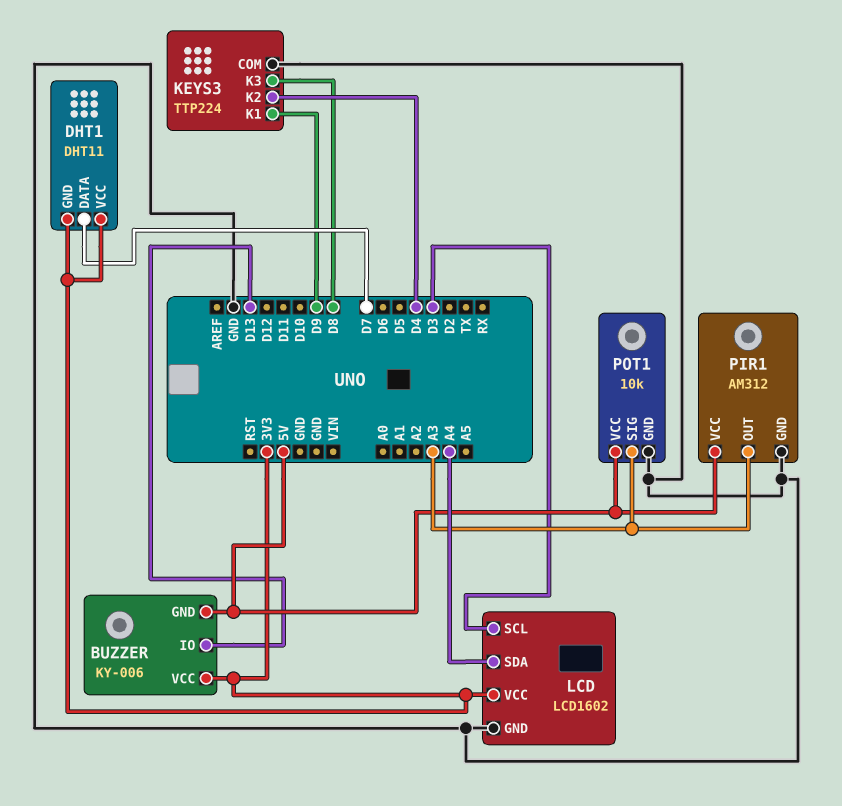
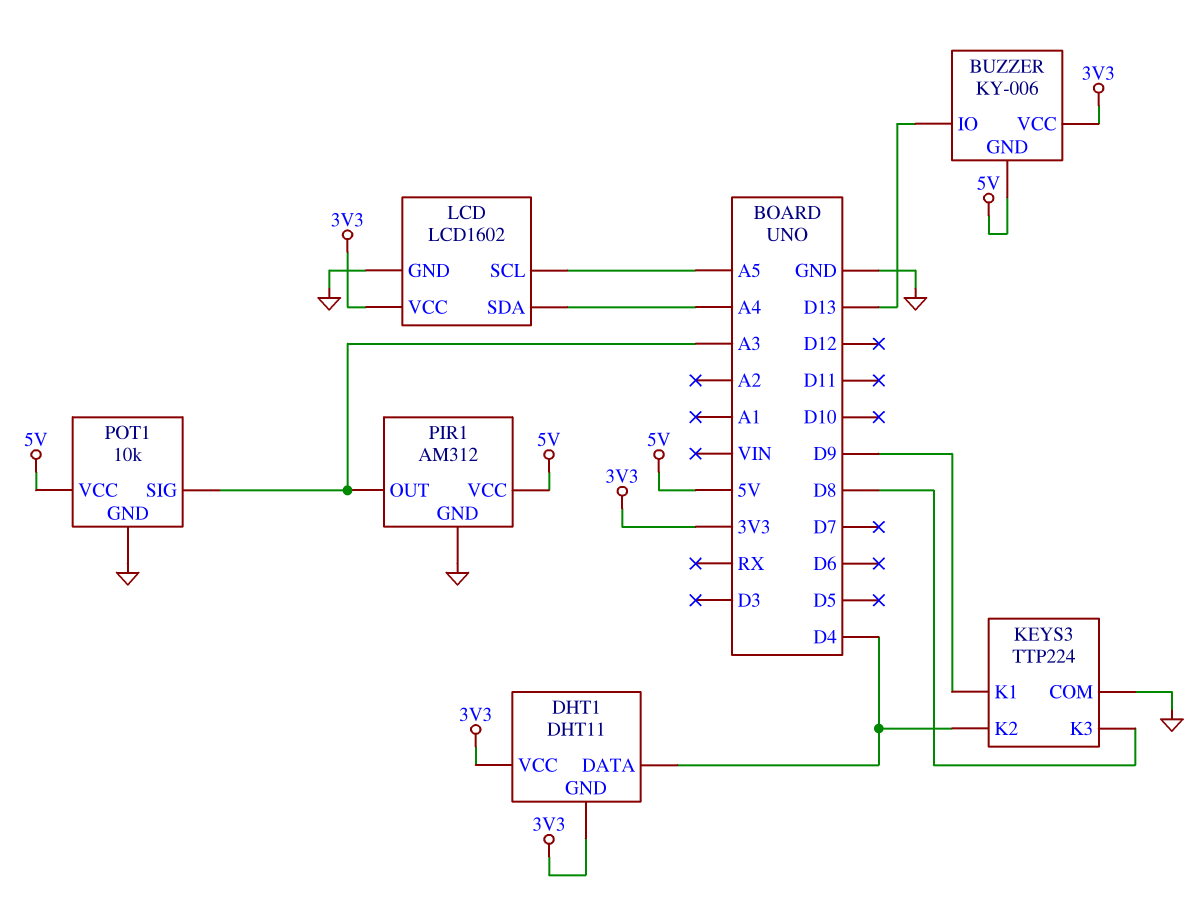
DHT1 pin DATA: D7 -> D4
LCD pin SCL: D3 -> A5

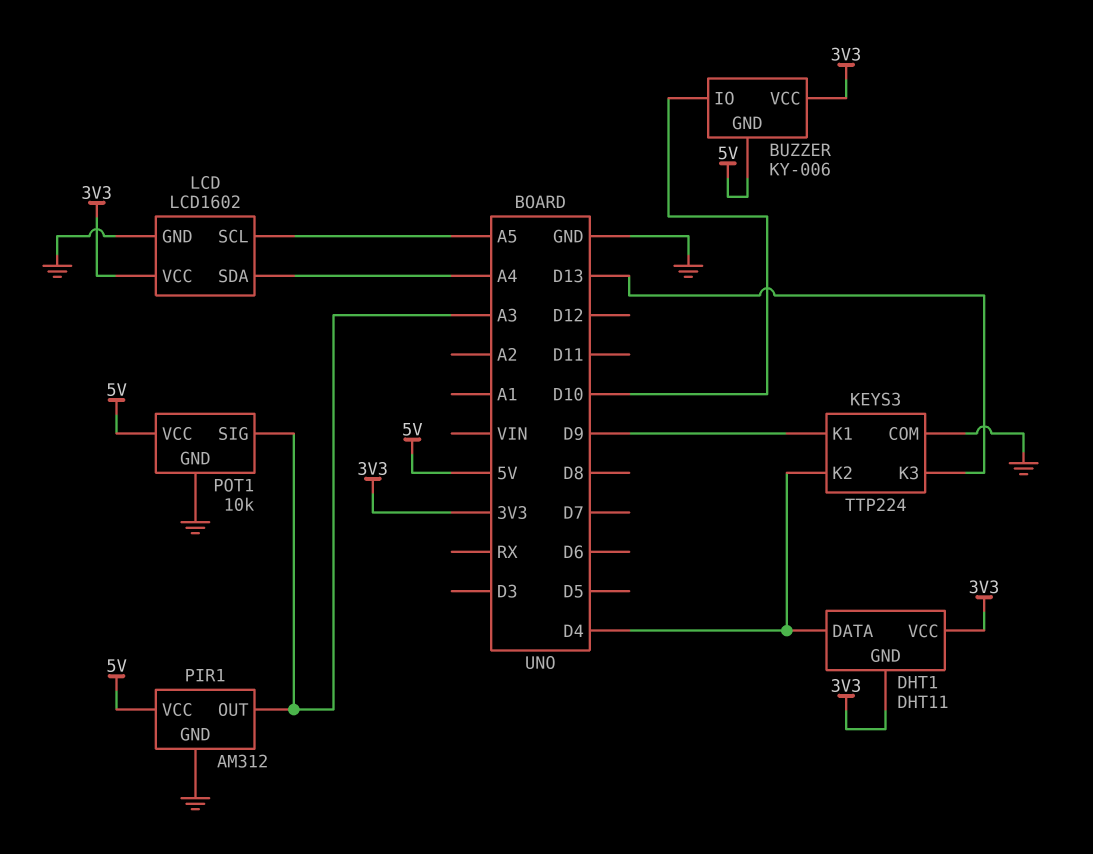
BUZZER pin IO: D13 -> D10
KEYS3 pin K3: D8 -> D13

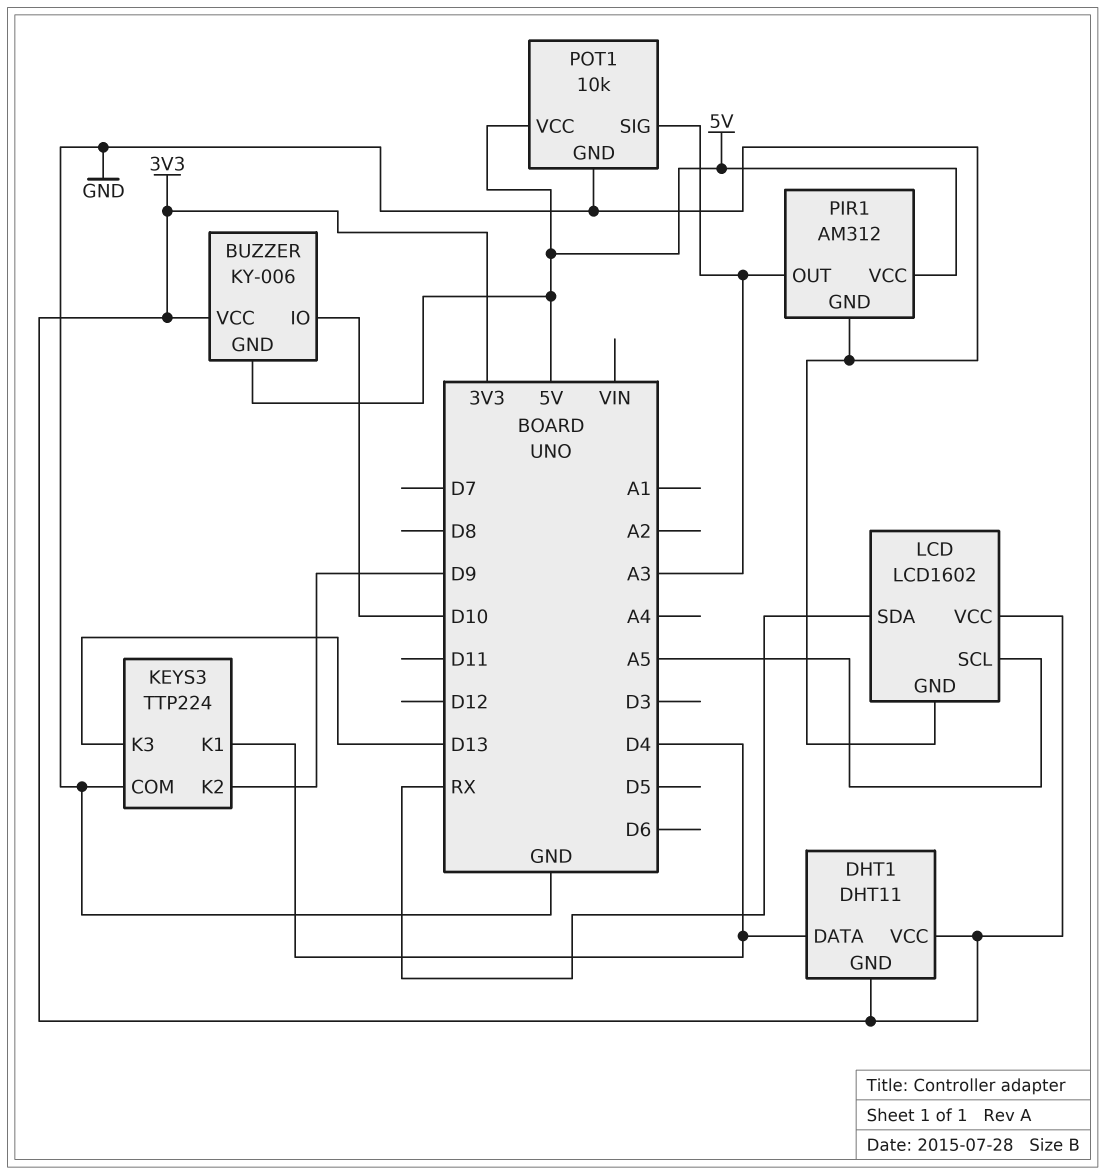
KEYS3 pin K1: D9 -> D4
KEYS3 pin K2: D4 -> D9
LCD pin SDA: A4 -> RX

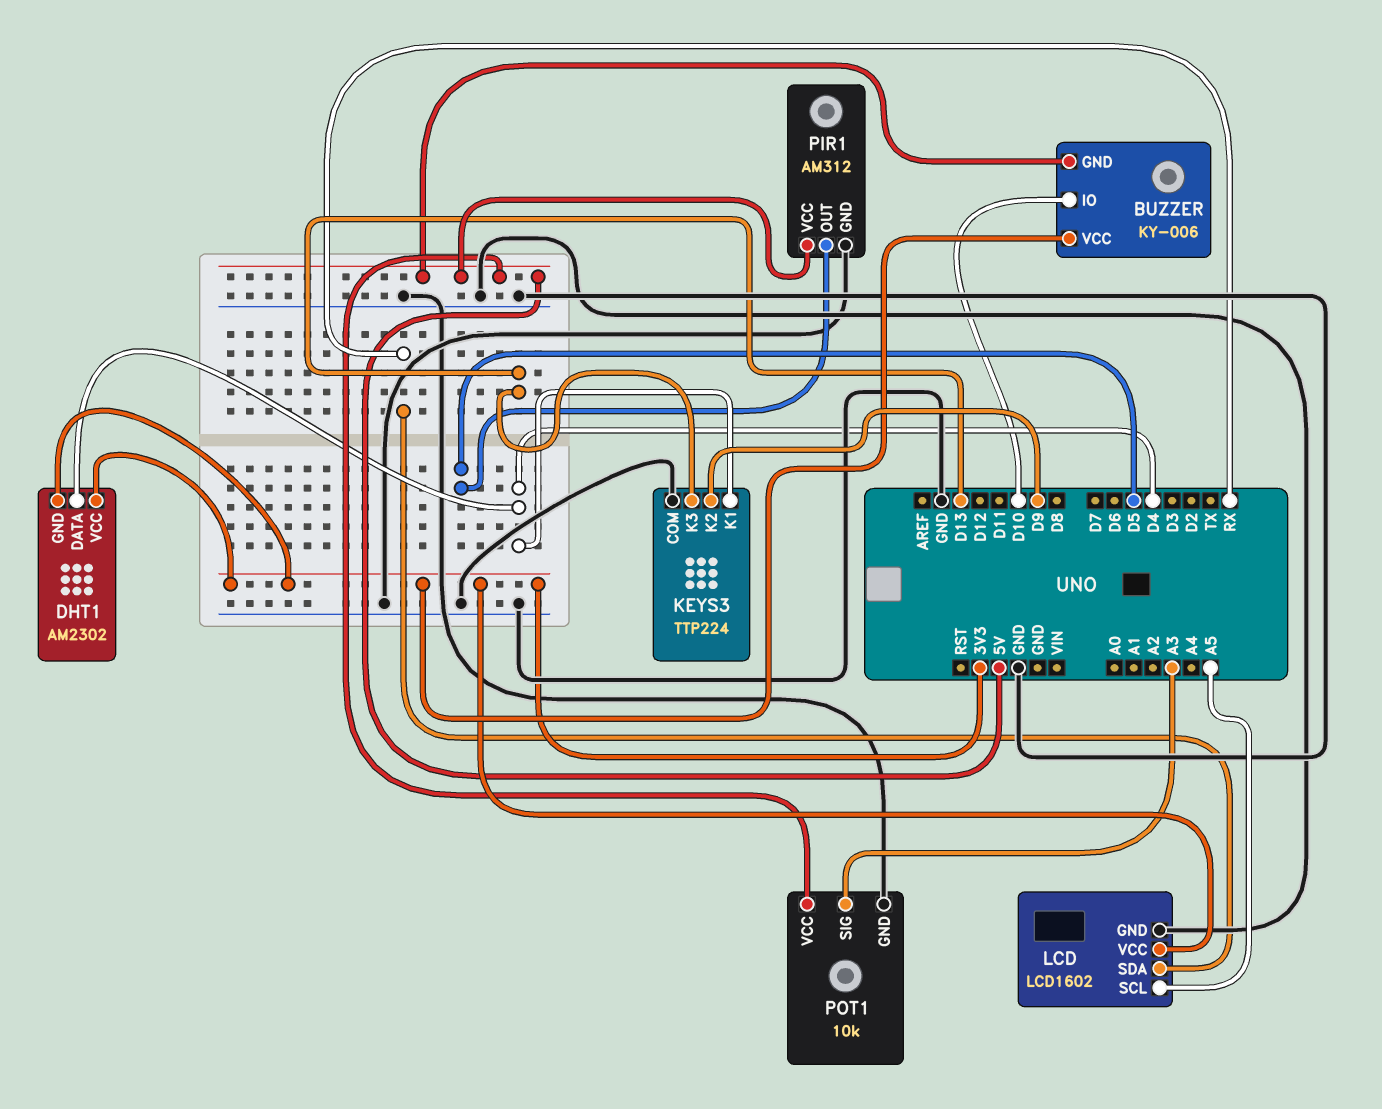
DHT1: DHT11 -> AM2302
PIR1 pin OUT: A3 -> D5

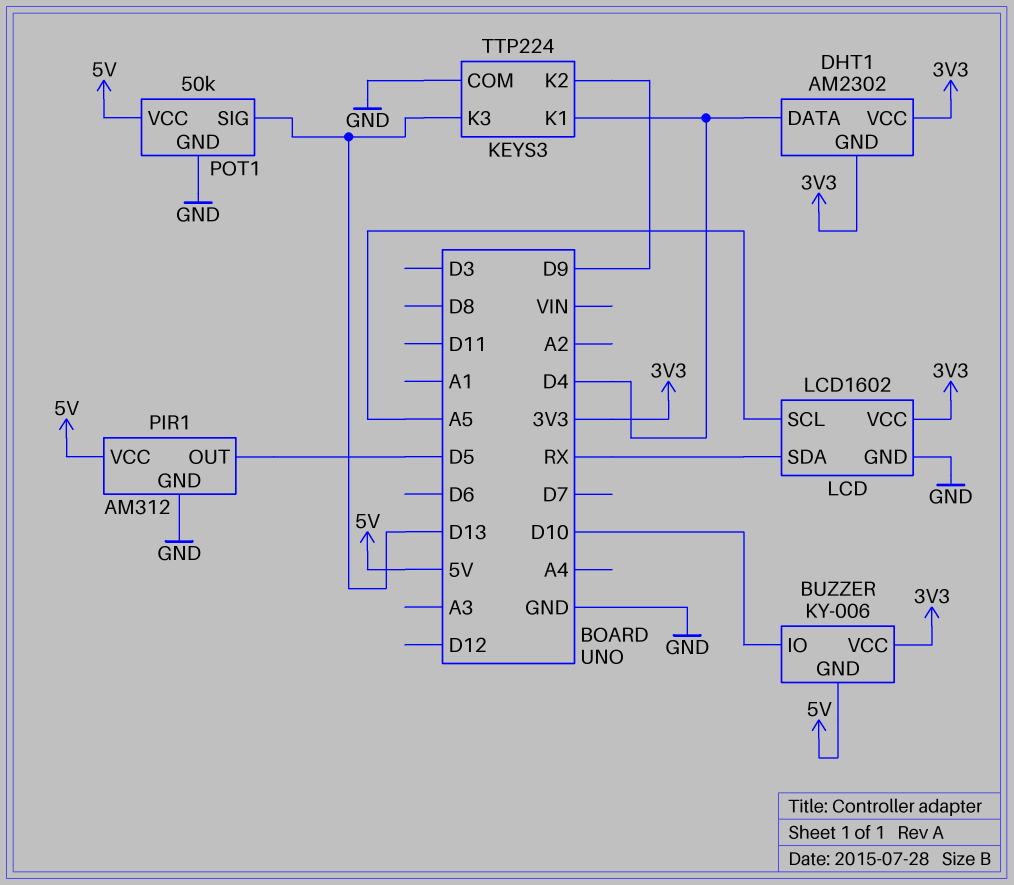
POT1: 10k -> 50k
POT1 pin SIG: A3 -> D13

